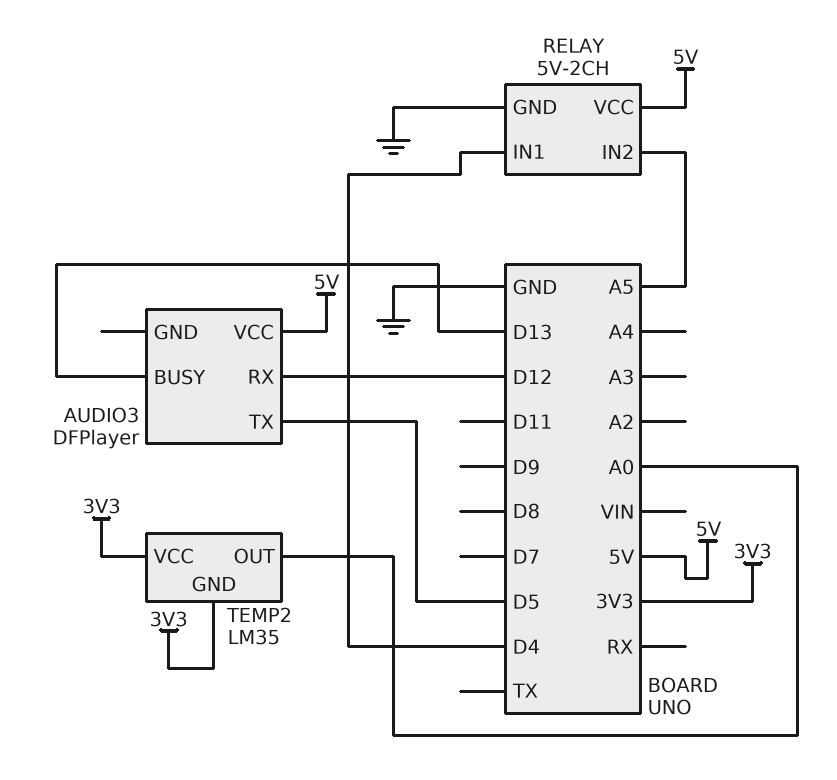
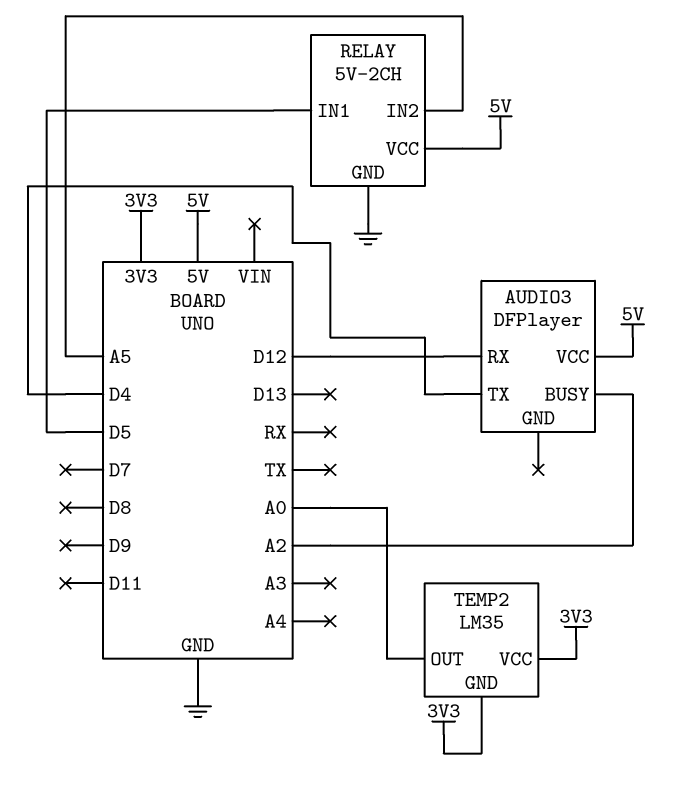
AUDIO3 pin BUSY: D13 -> A2
AUDIO3 pin TX: D5 -> D4
RELAY pin IN1: D4 -> D5

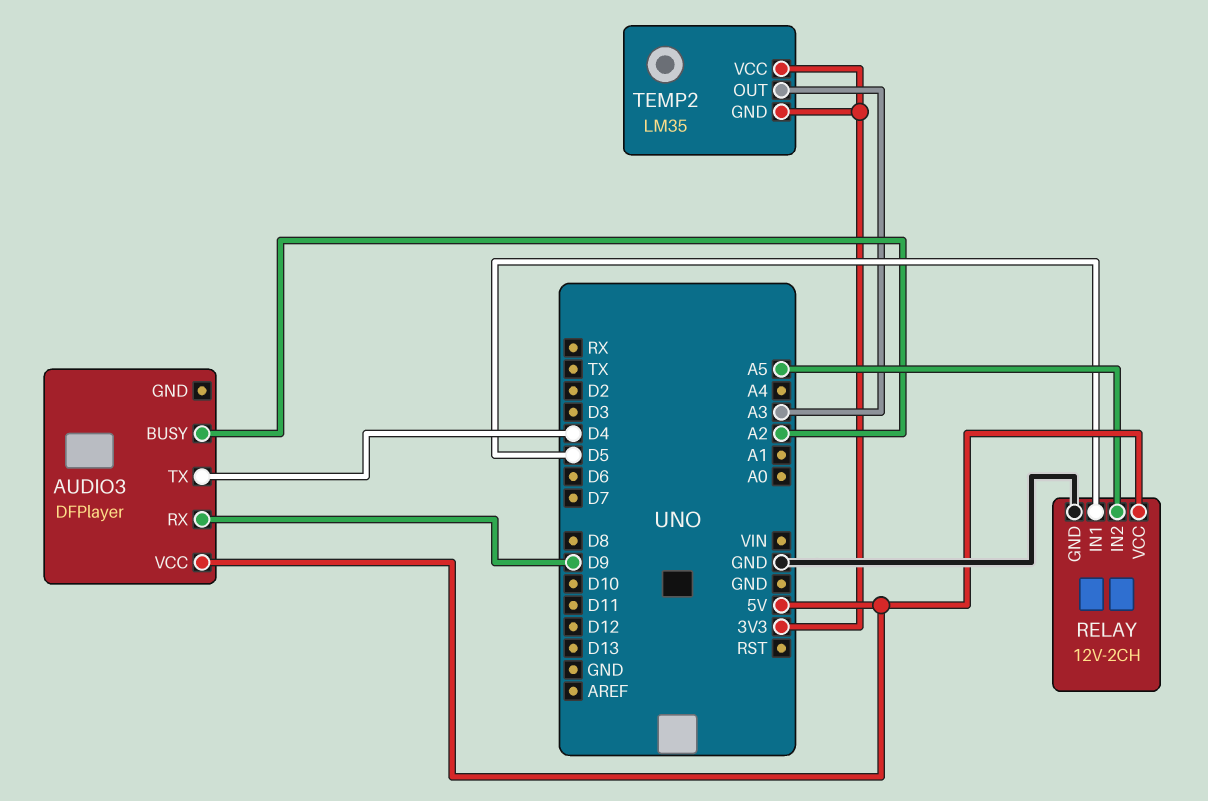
AUDIO3 pin RX: D12 -> D9
RELAY: 5V-2CH -> 12V-2CH
TEMP2 pin OUT: A0 -> A3

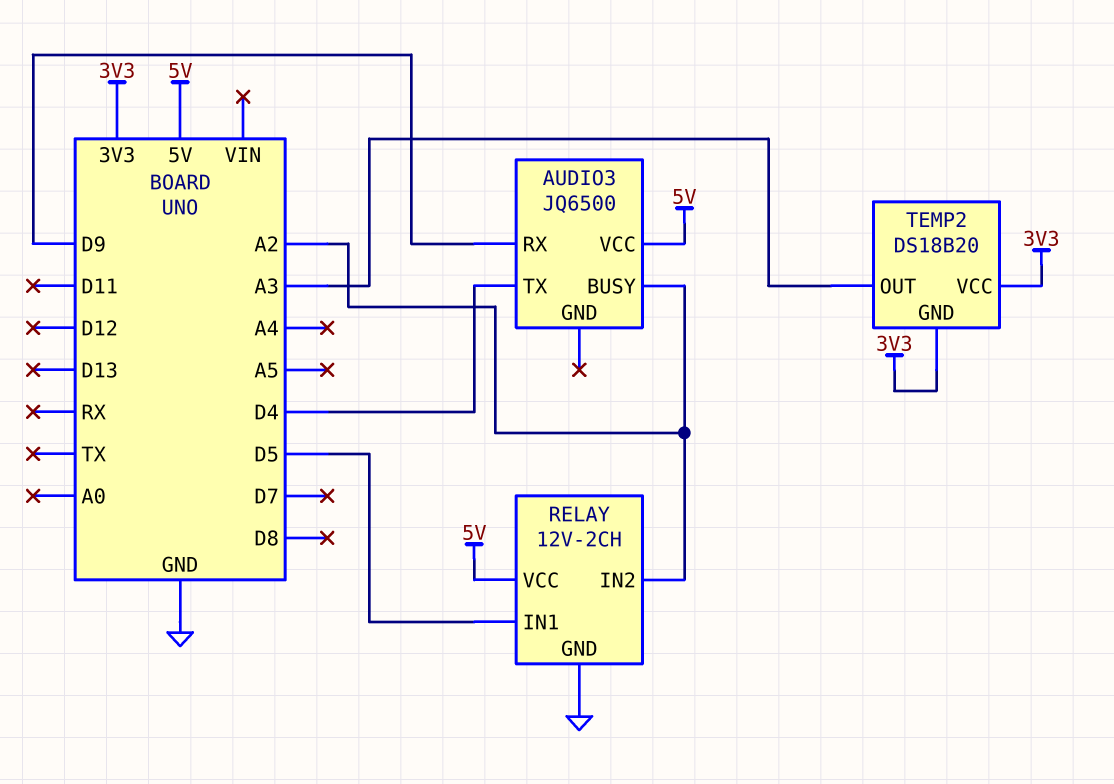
AUDIO3: DFPlayer -> JQ6500
RELAY pin IN2: A5 -> A2
TEMP2: LM35 -> DS18B20

